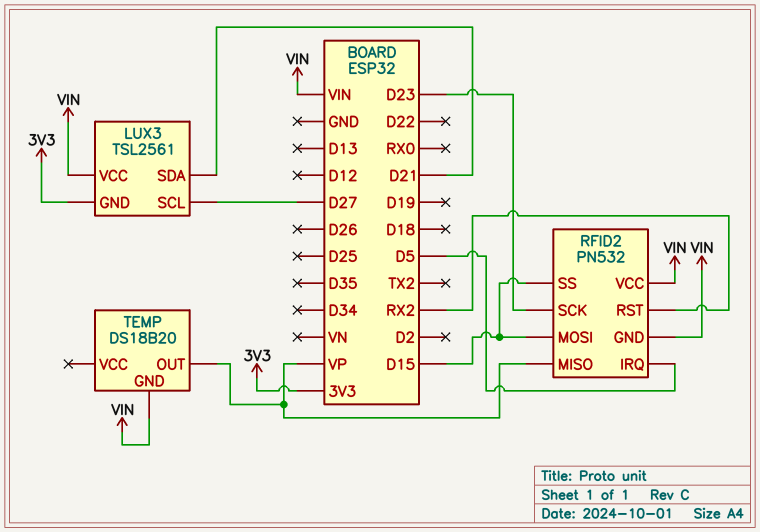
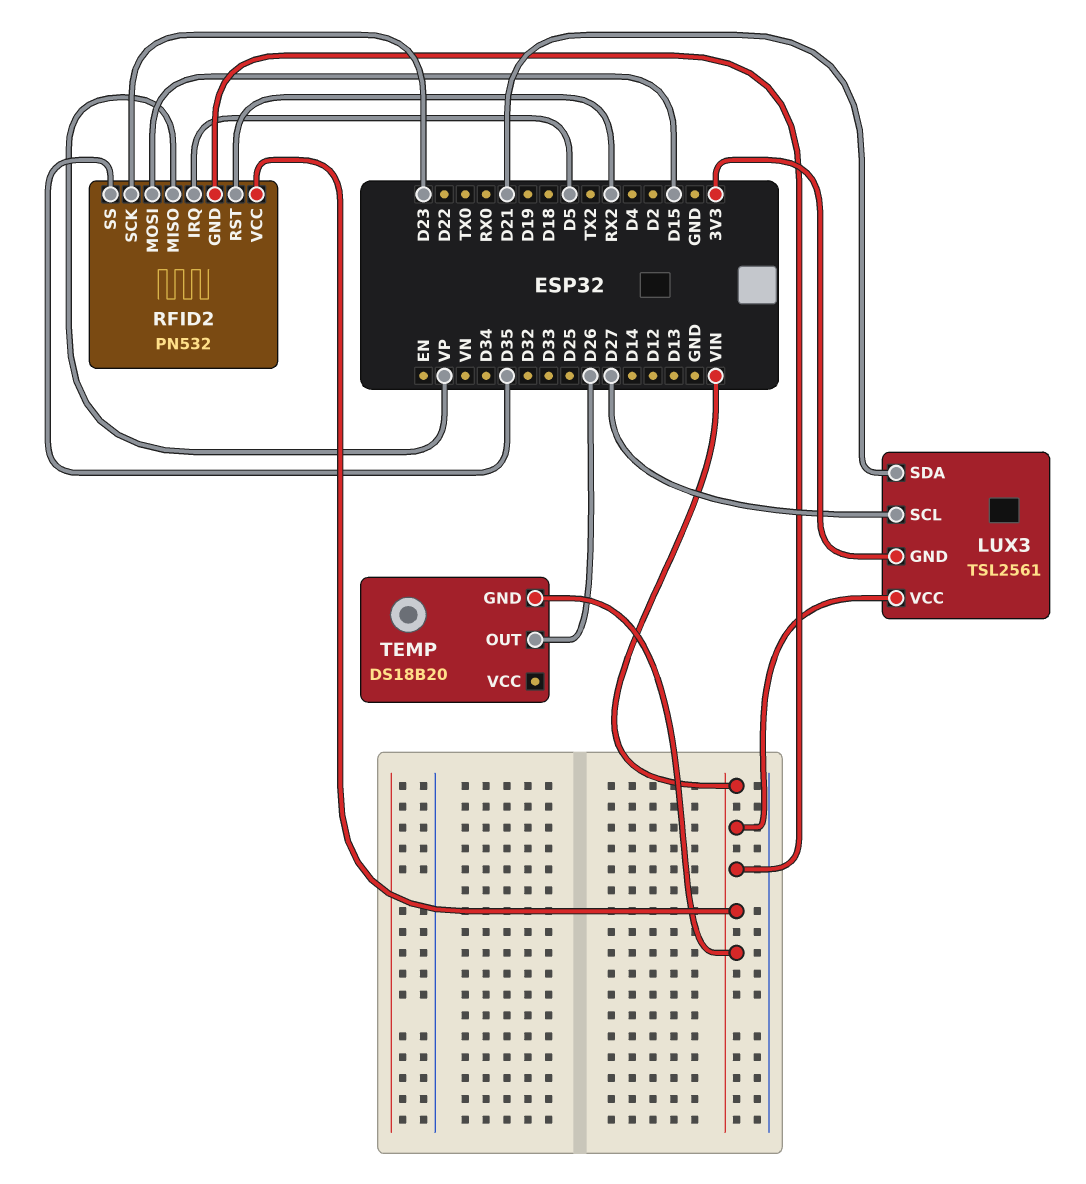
RFID2 pin SS: D15 -> D35
TEMP pin OUT: VP -> D26

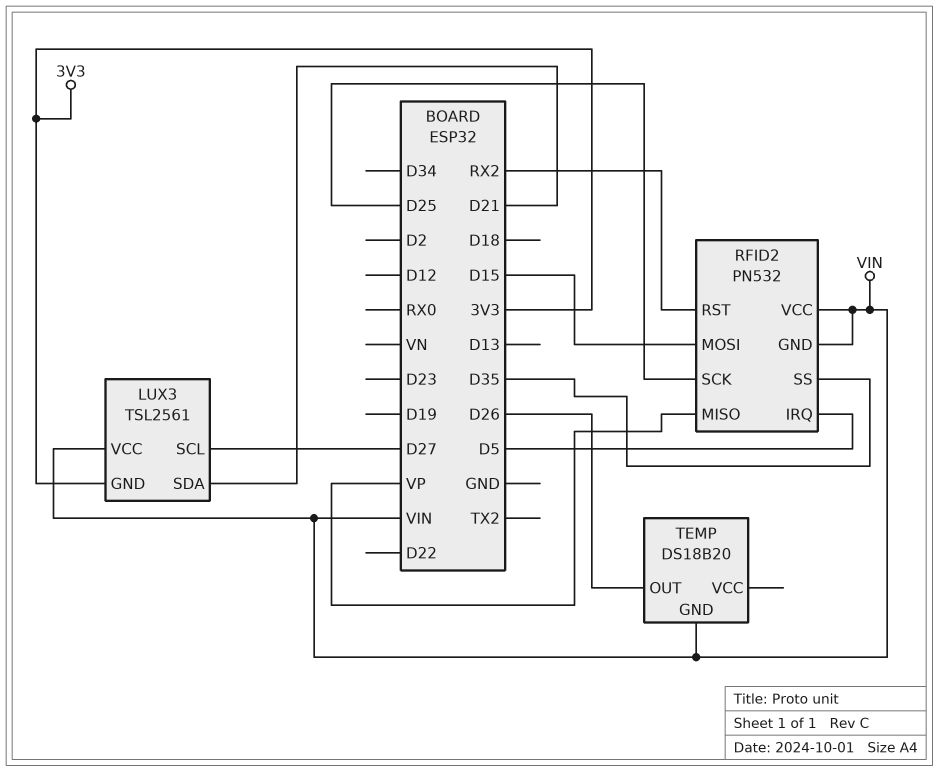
RFID2 pin SCK: D23 -> D25

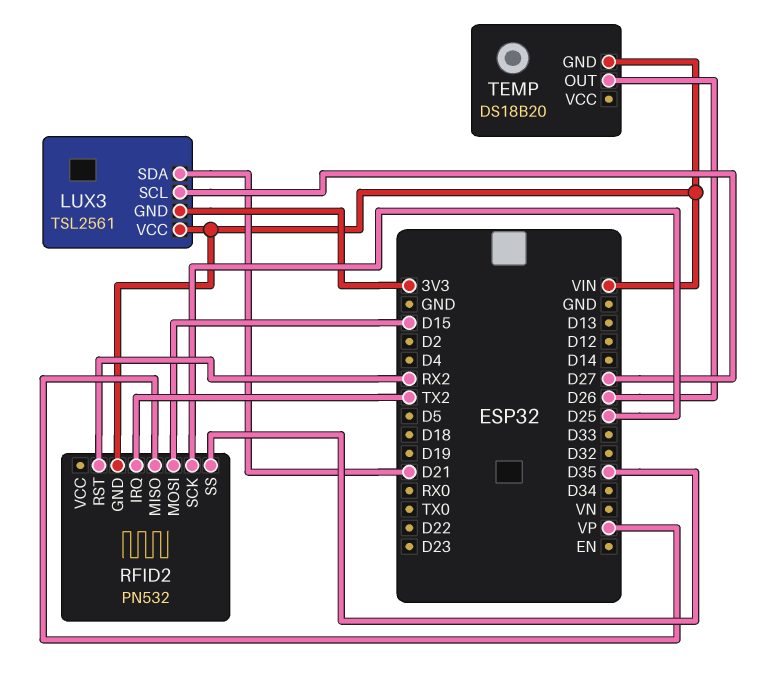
RFID2 pin IRQ: D5 -> TX2
RFID2 pin VCC: VIN -> none

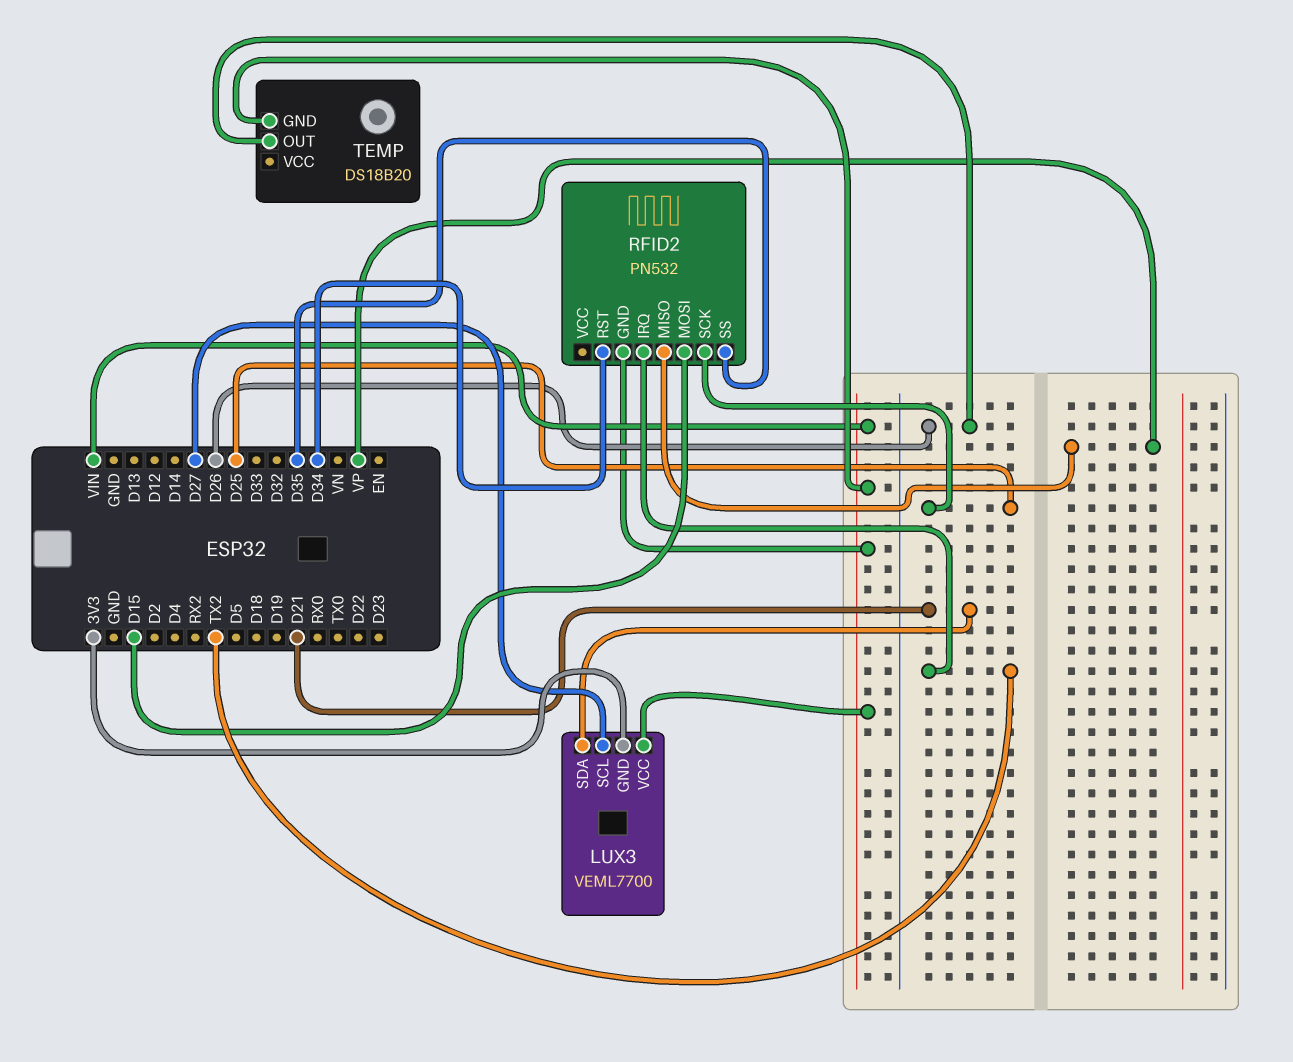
LUX3: TSL2561 -> VEML7700
RFID2 pin RST: RX2 -> D34

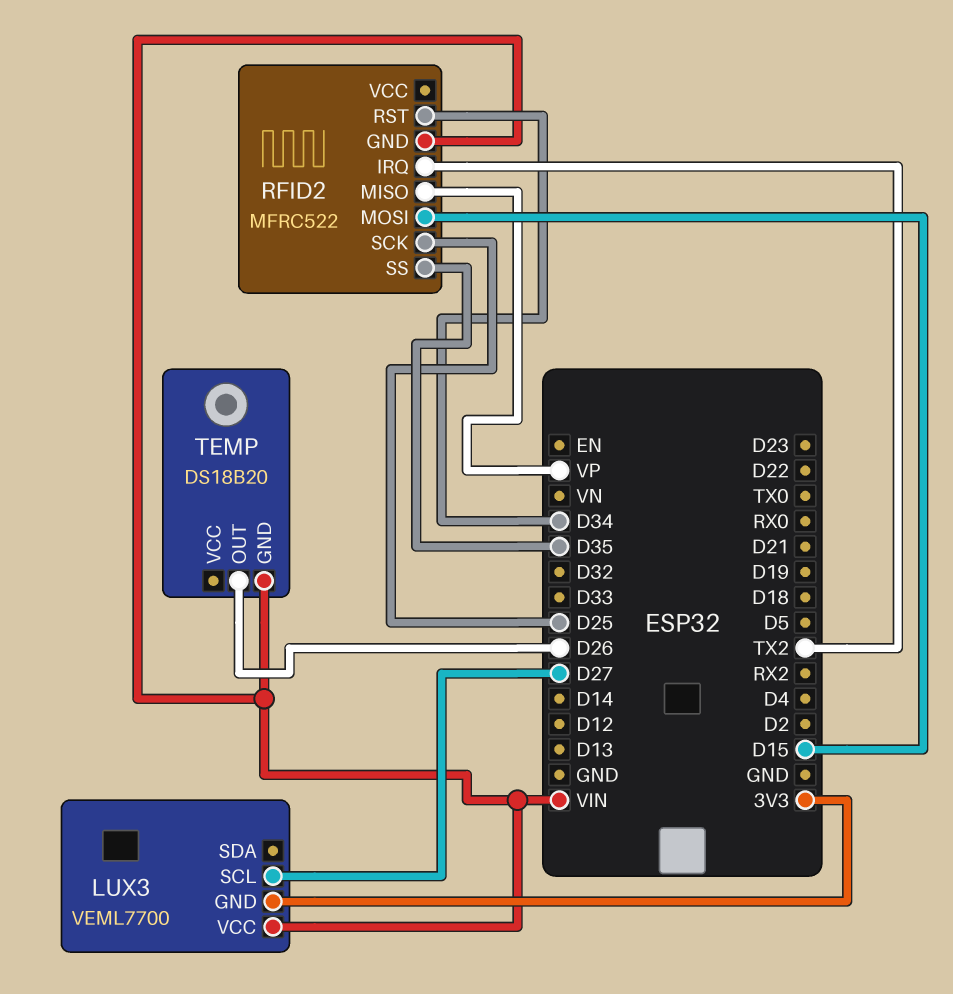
LUX3 pin SDA: D21 -> none
RFID2: PN532 -> MFRC522

